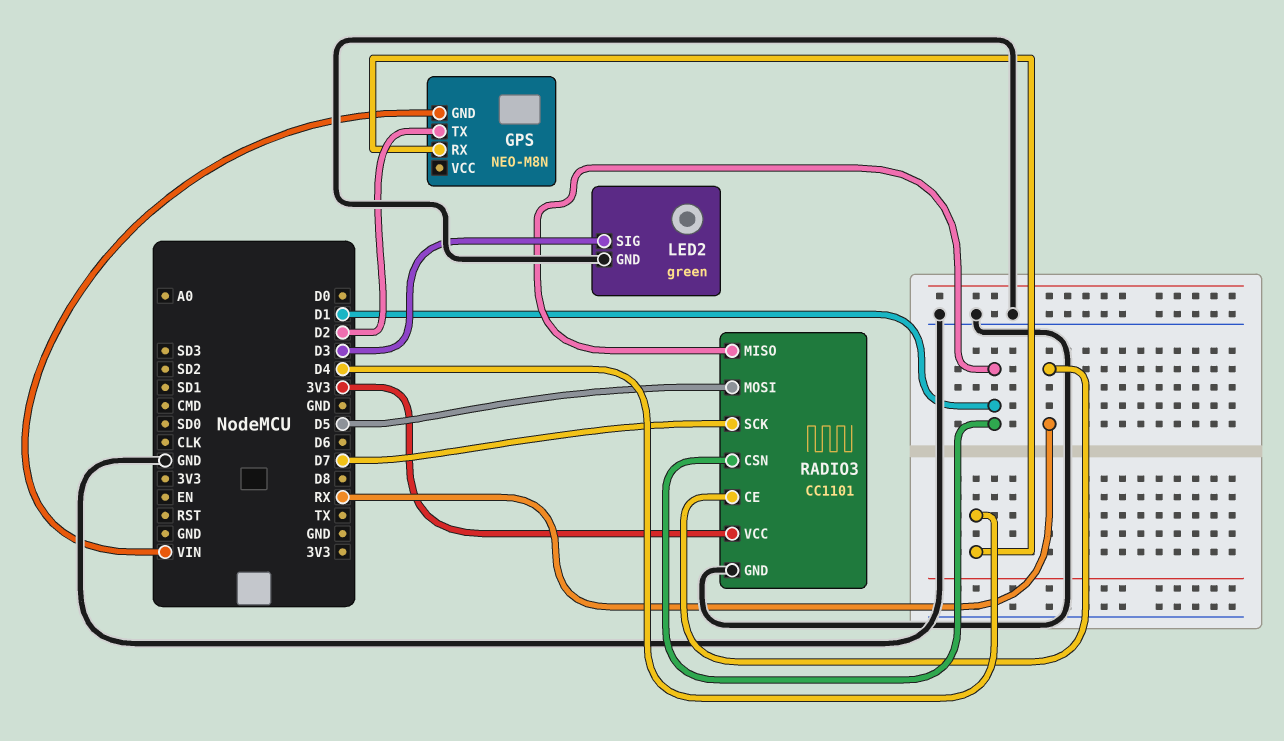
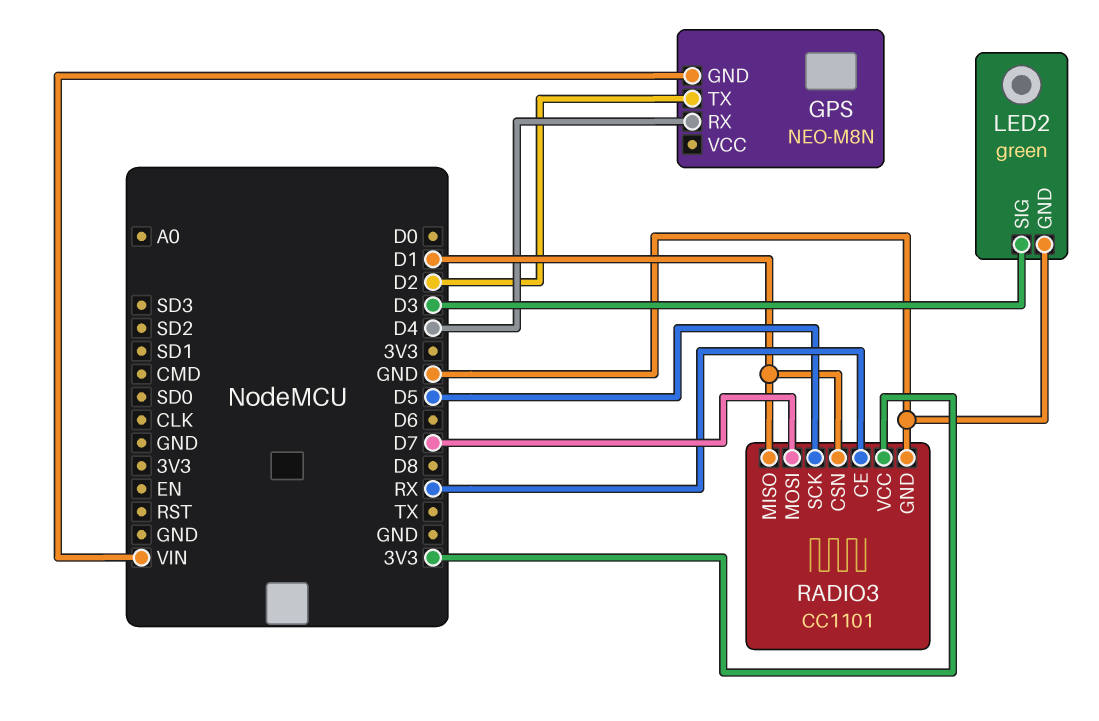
RADIO3 pin MOSI: D5 -> D7
RADIO3 pin SCK: D7 -> D5

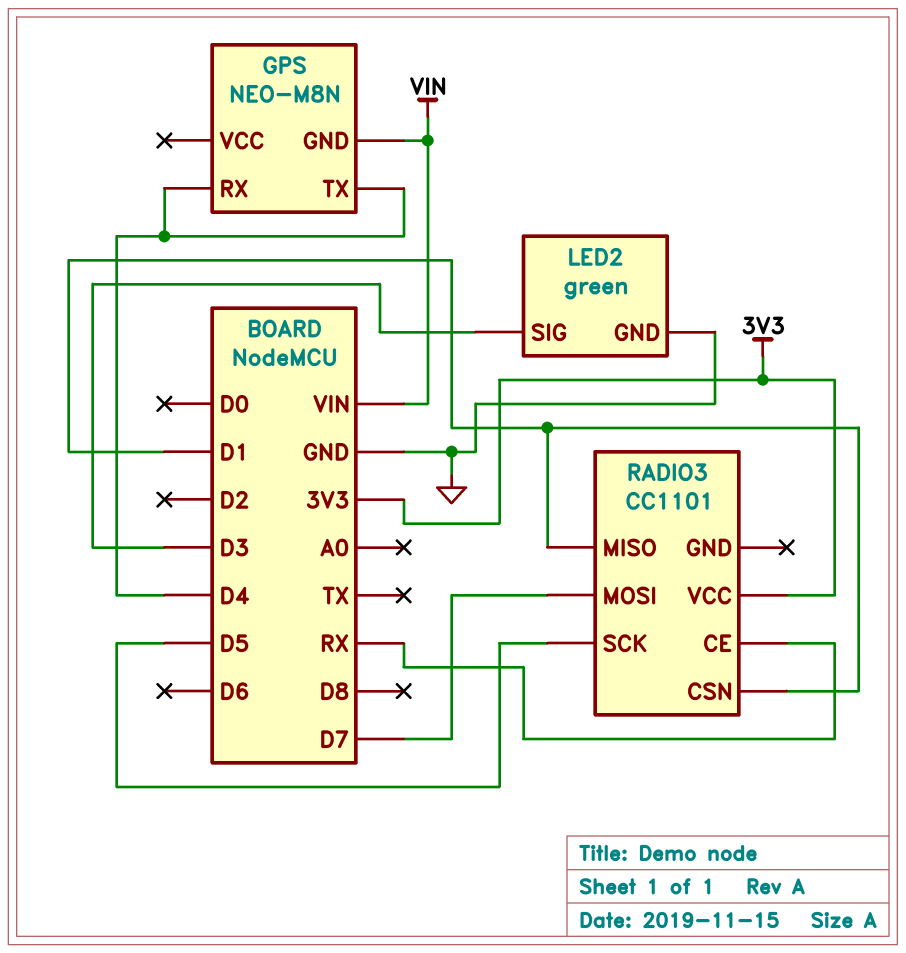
GPS pin TX: D2 -> D4
RADIO3 pin GND: GND -> none

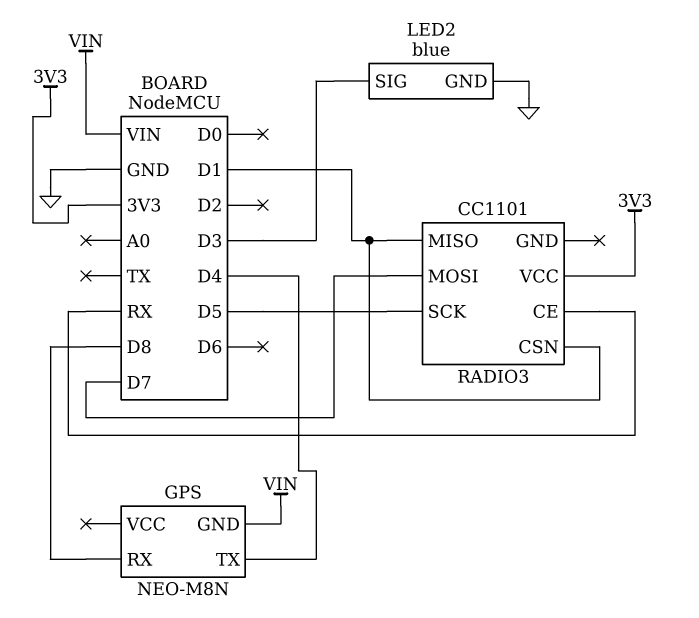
GPS pin RX: D4 -> D8
LED2: green -> blue

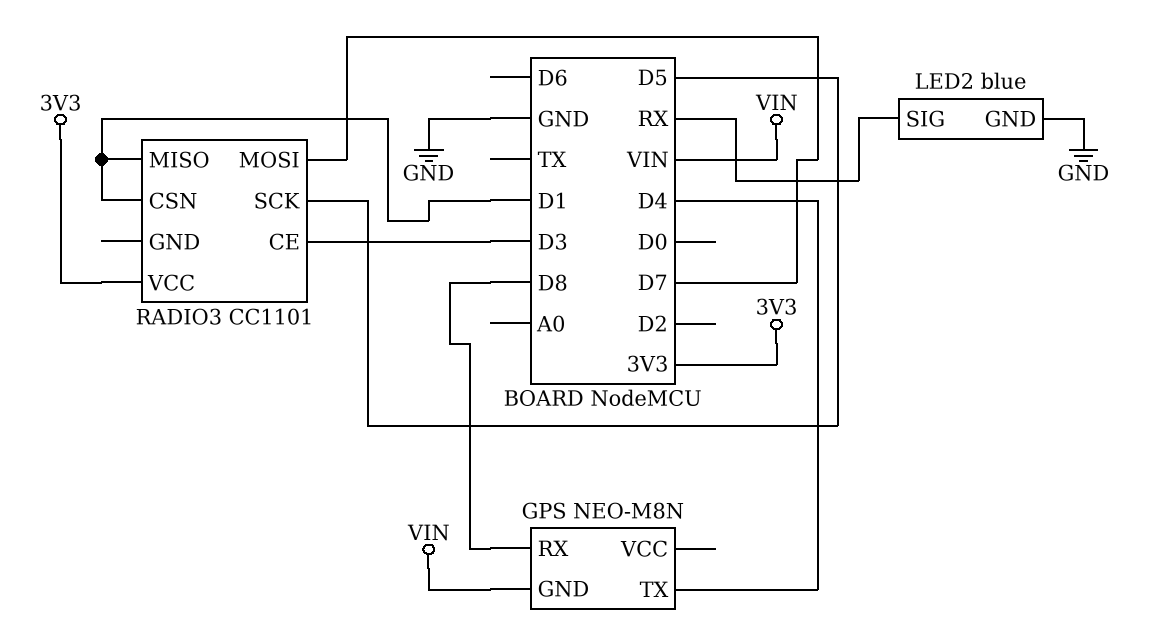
LED2 pin SIG: D3 -> RX
RADIO3 pin CE: RX -> D3

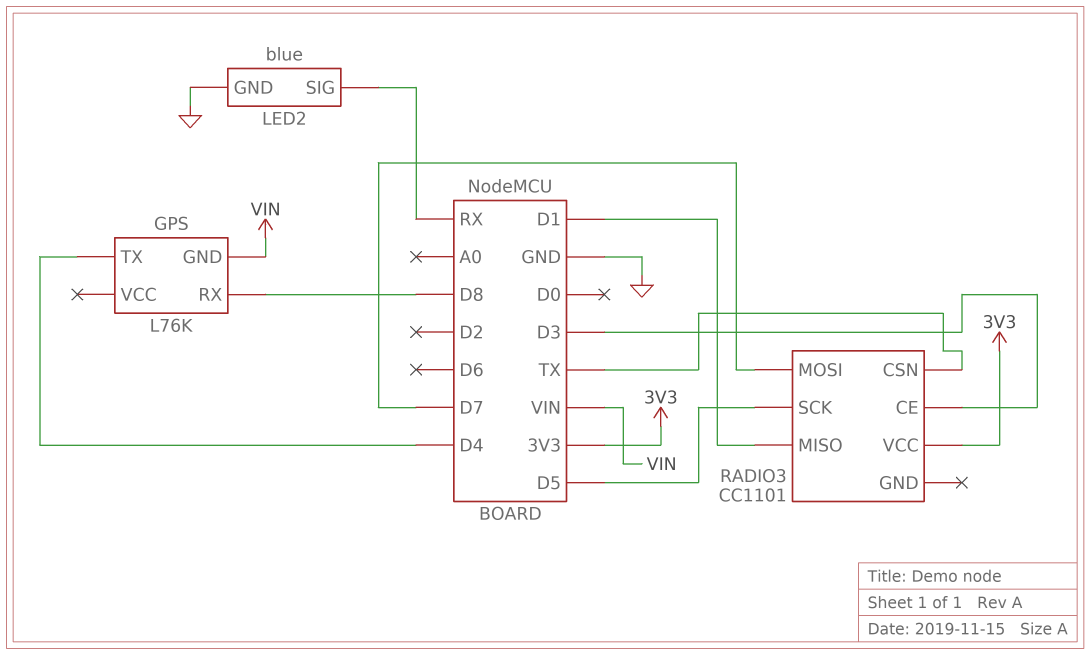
GPS: NEO-M8N -> L76K
RADIO3 pin CSN: D1 -> TX

